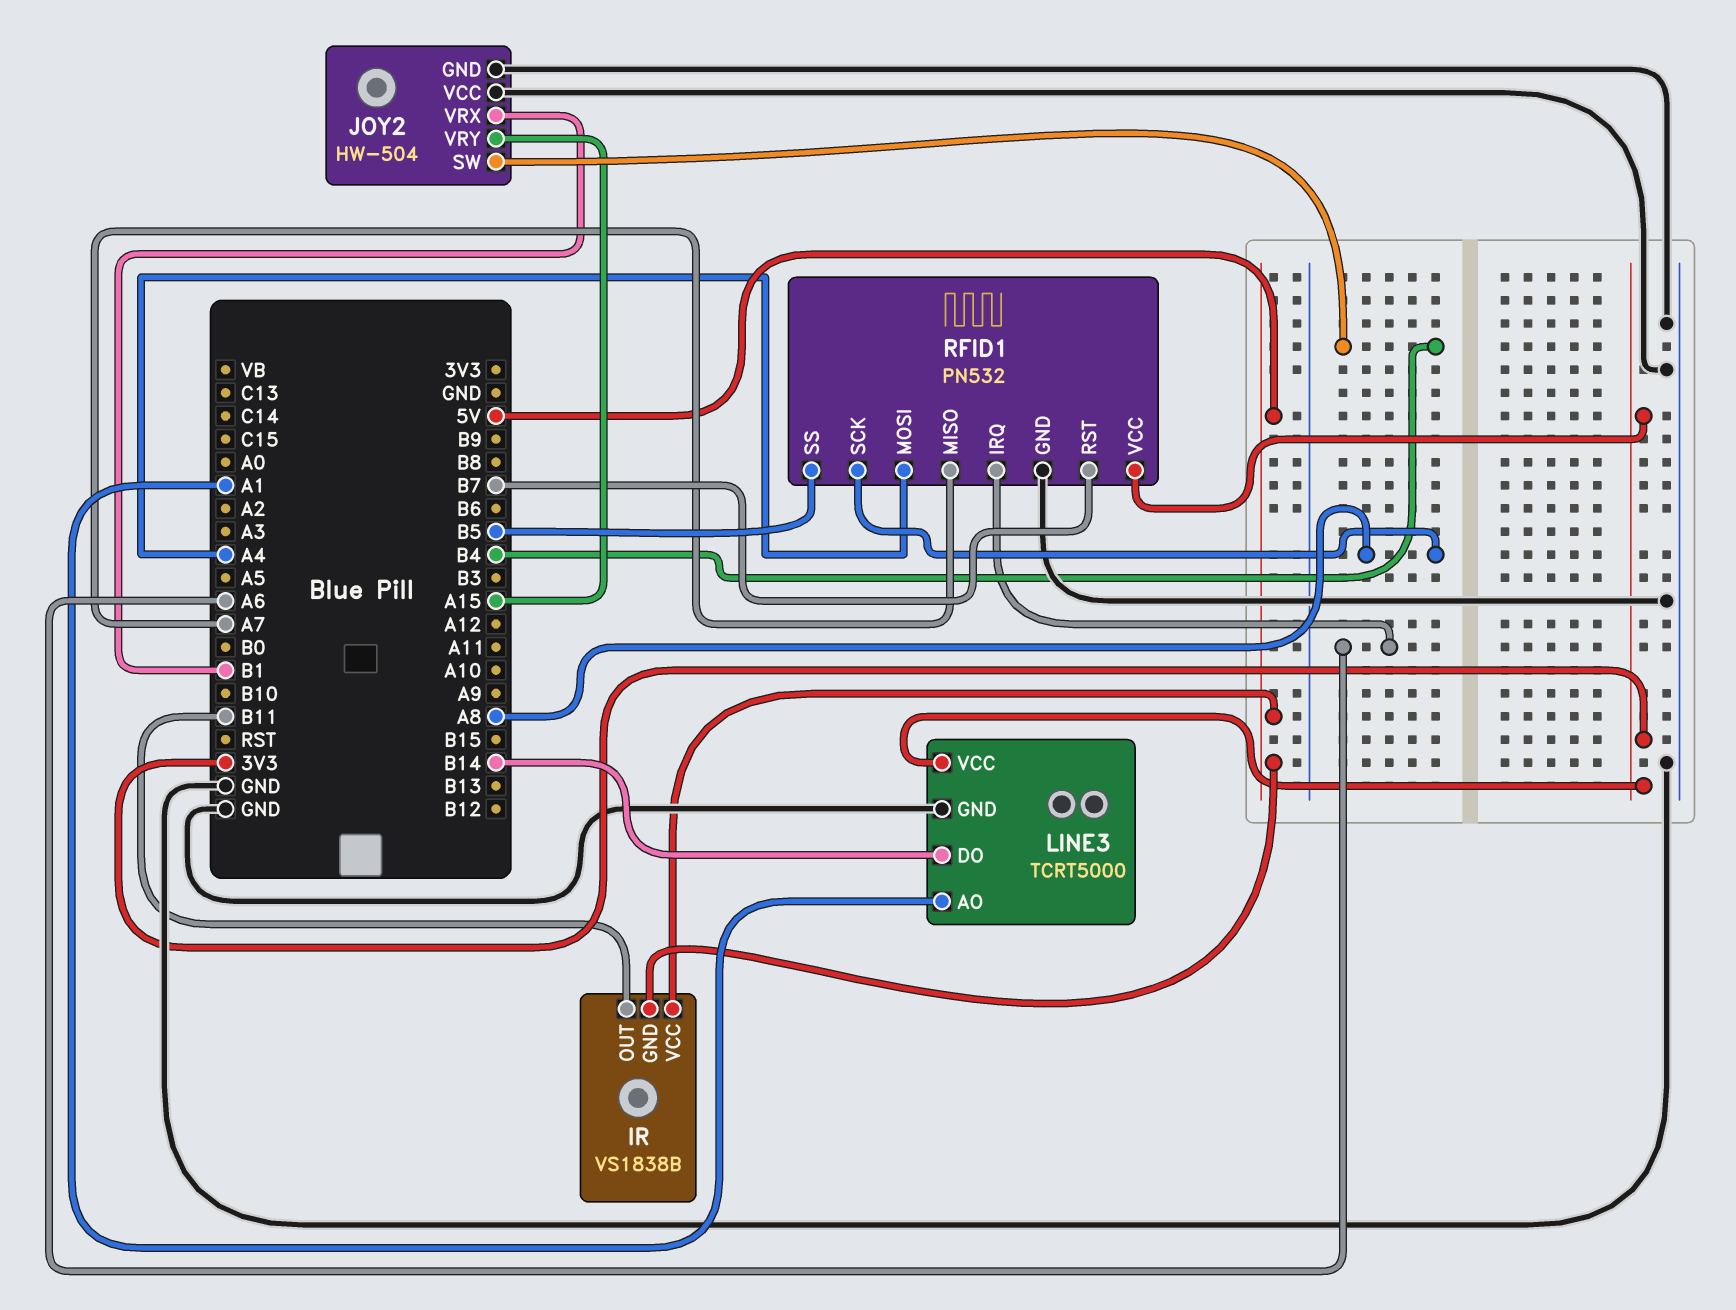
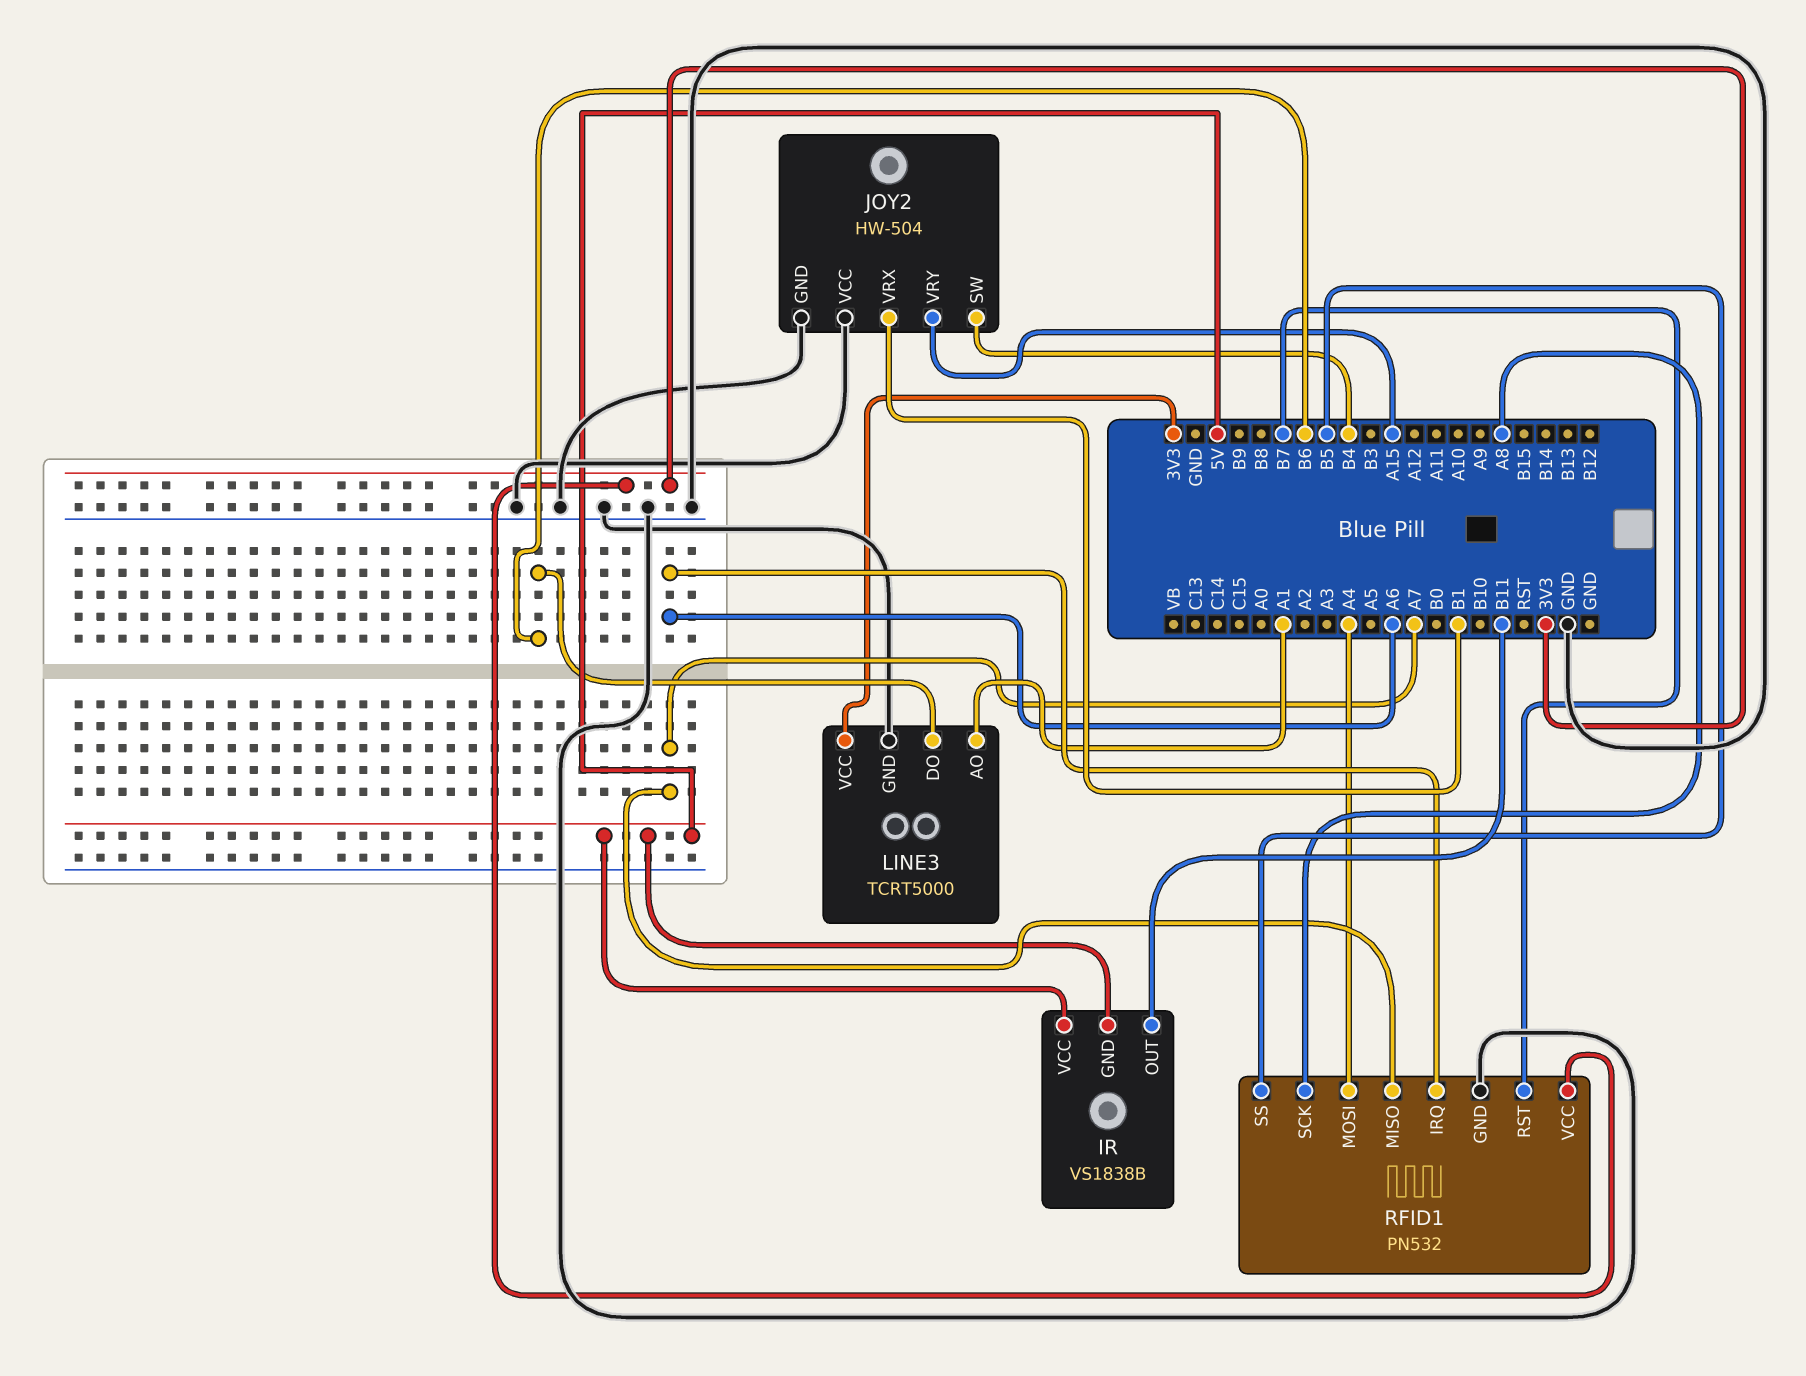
LINE3 pin DO: B14 -> B6

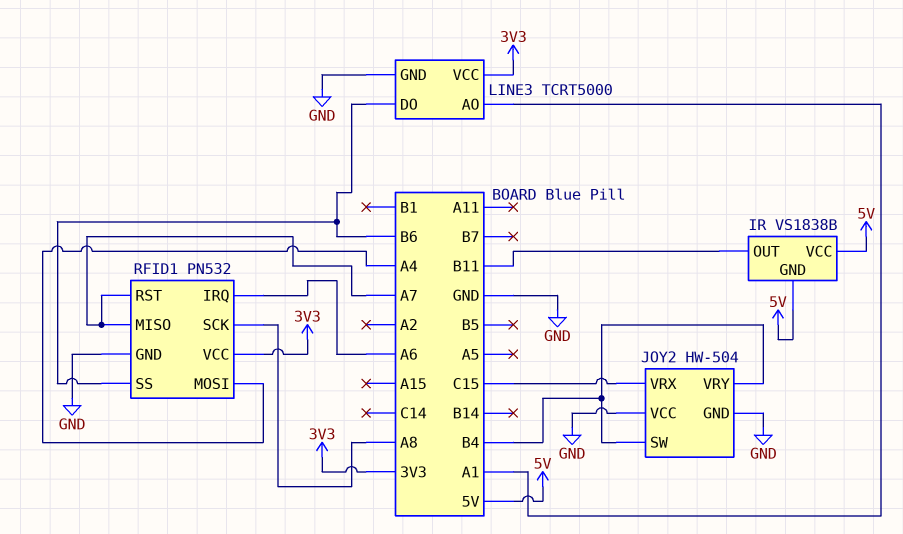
JOY2 pin VRX: B1 -> C15
JOY2 pin VRY: A15 -> B4
RFID1 pin RST: B7 -> A7
RFID1 pin SS: B5 -> B6

